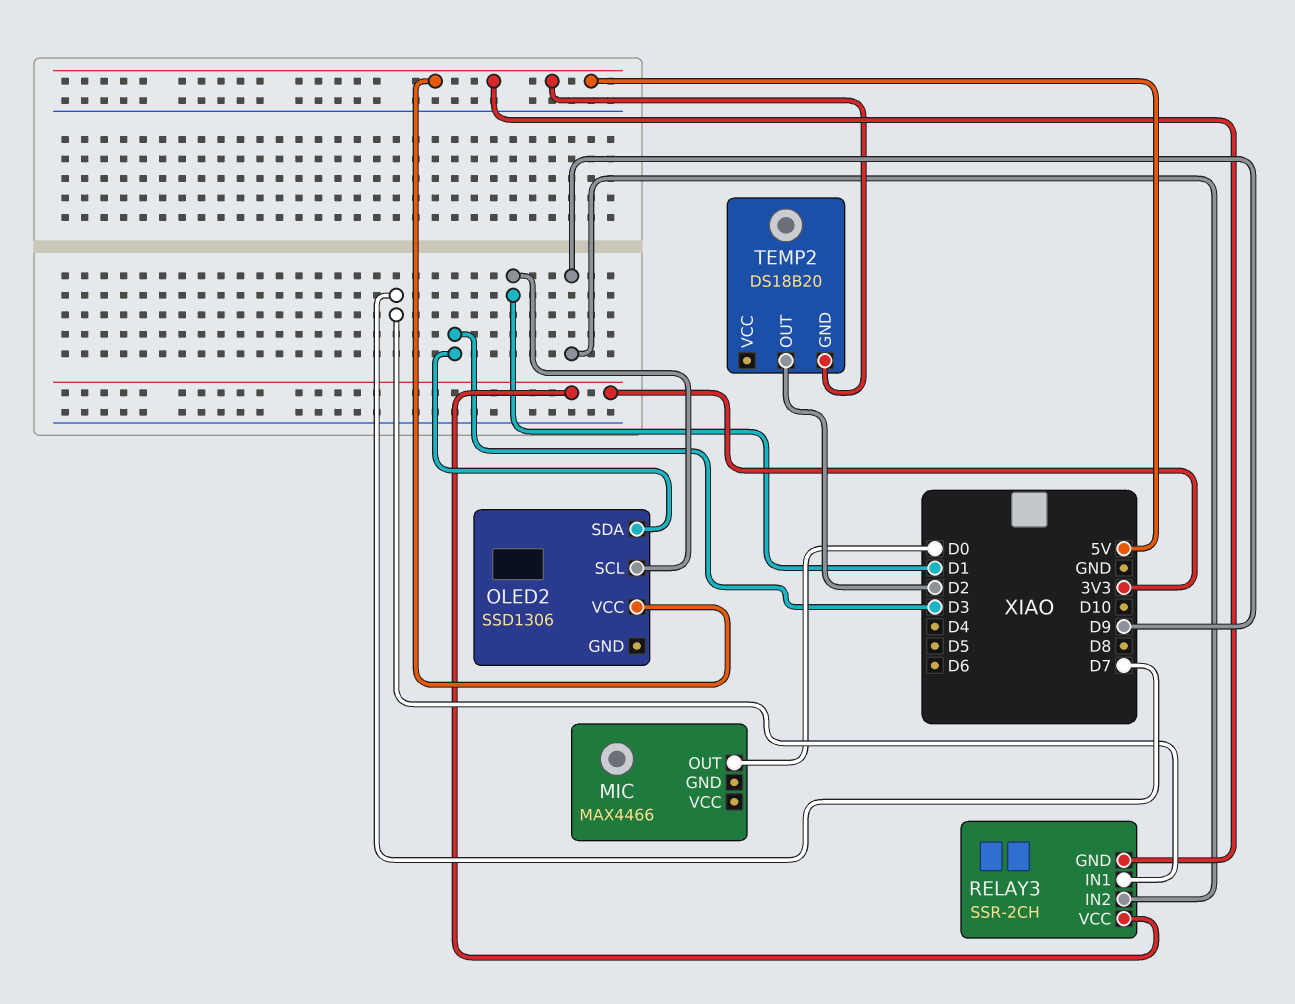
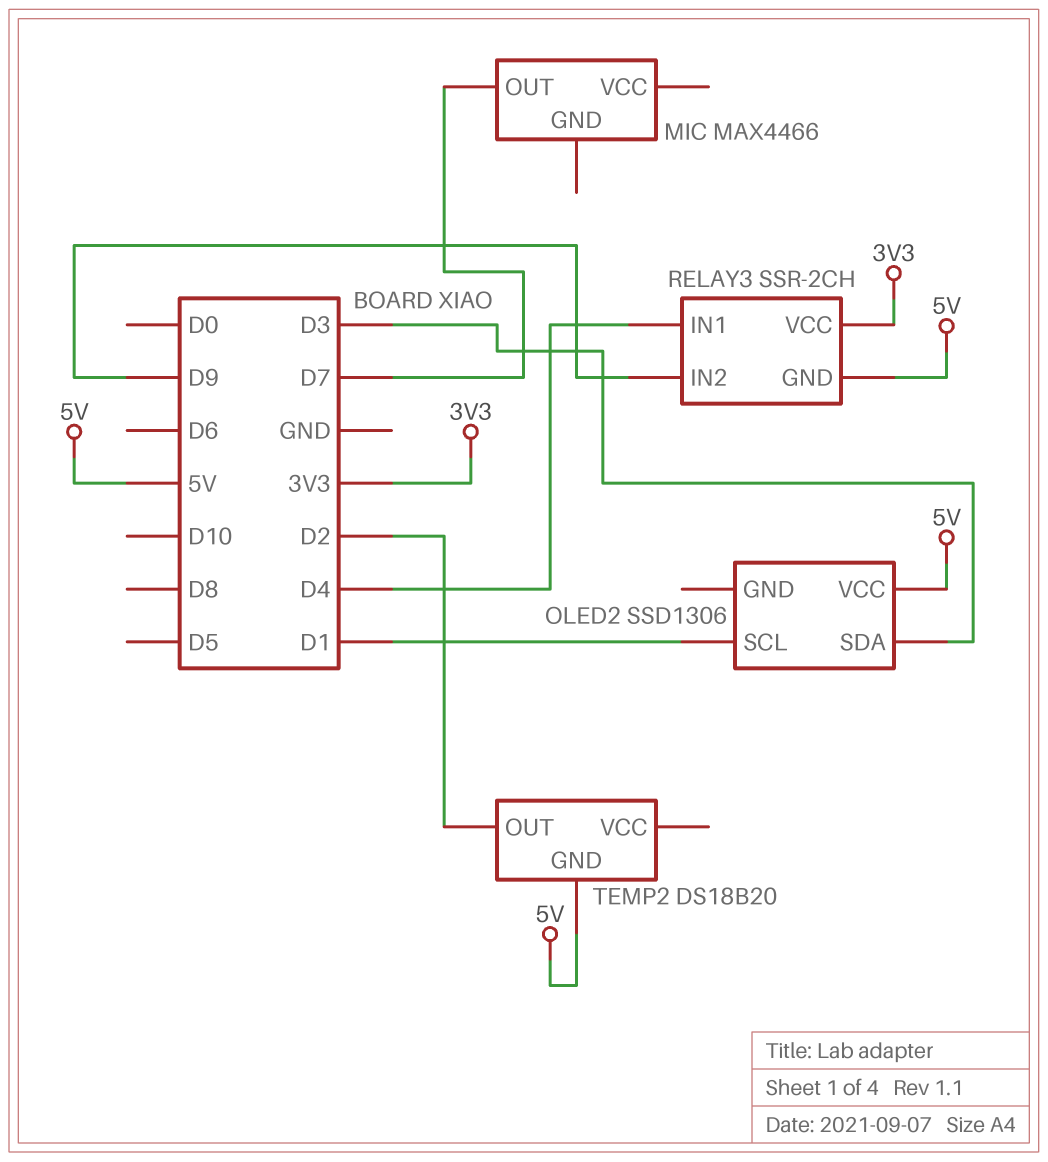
MIC pin OUT: D0 -> D7
RELAY3 pin IN1: D7 -> D4

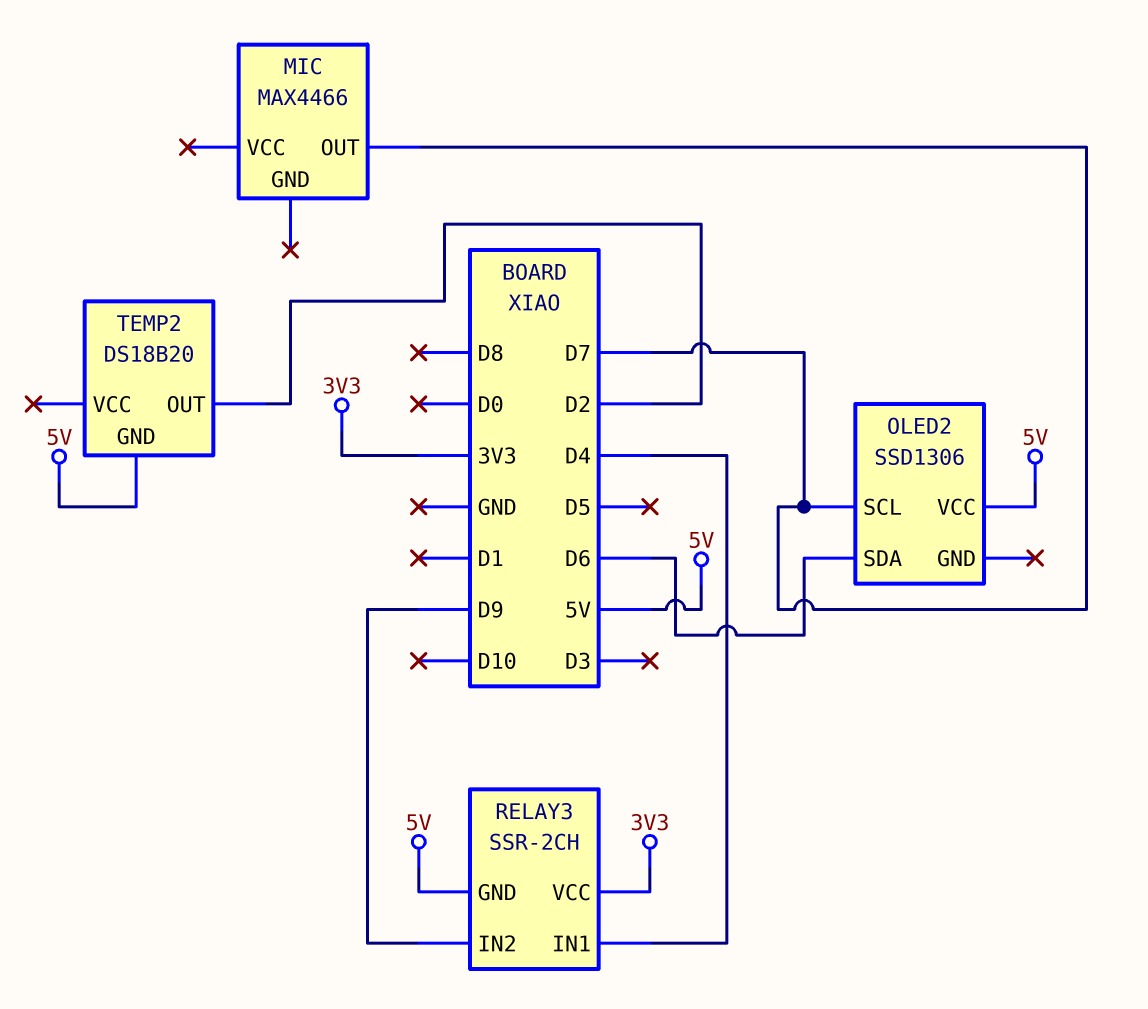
OLED2 pin SCL: D1 -> D7
OLED2 pin SDA: D3 -> D6

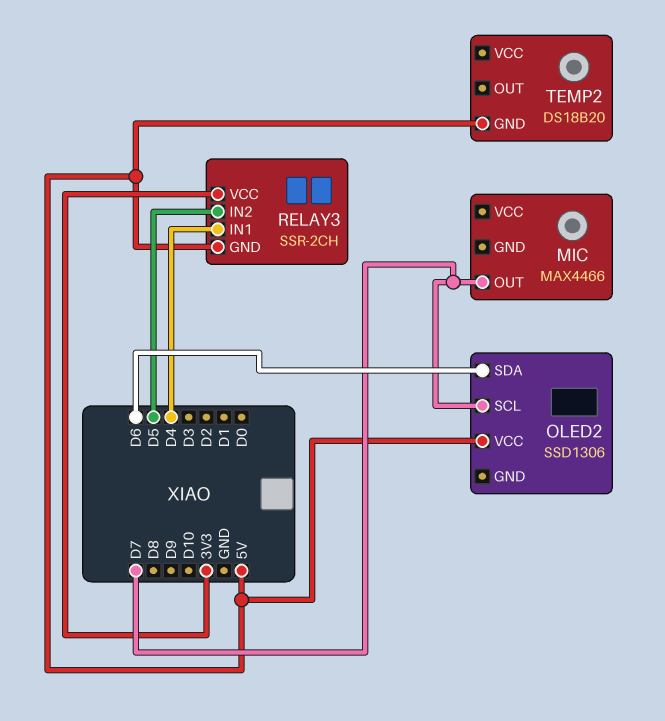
RELAY3 pin IN2: D9 -> D5
TEMP2 pin OUT: D2 -> none

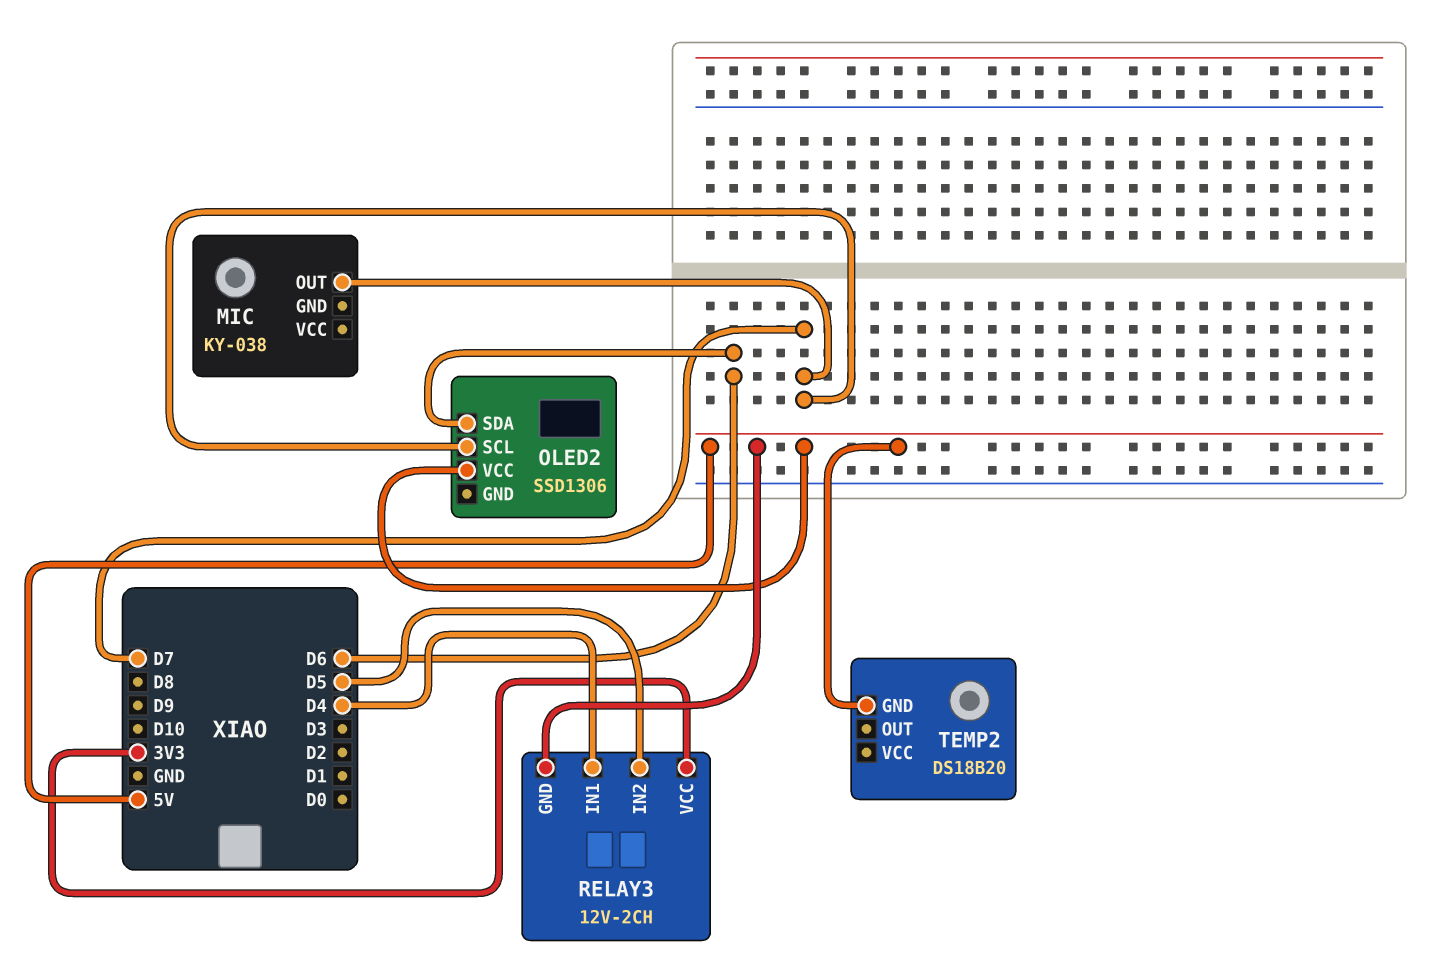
MIC: MAX4466 -> KY-038
RELAY3: SSR-2CH -> 12V-2CH

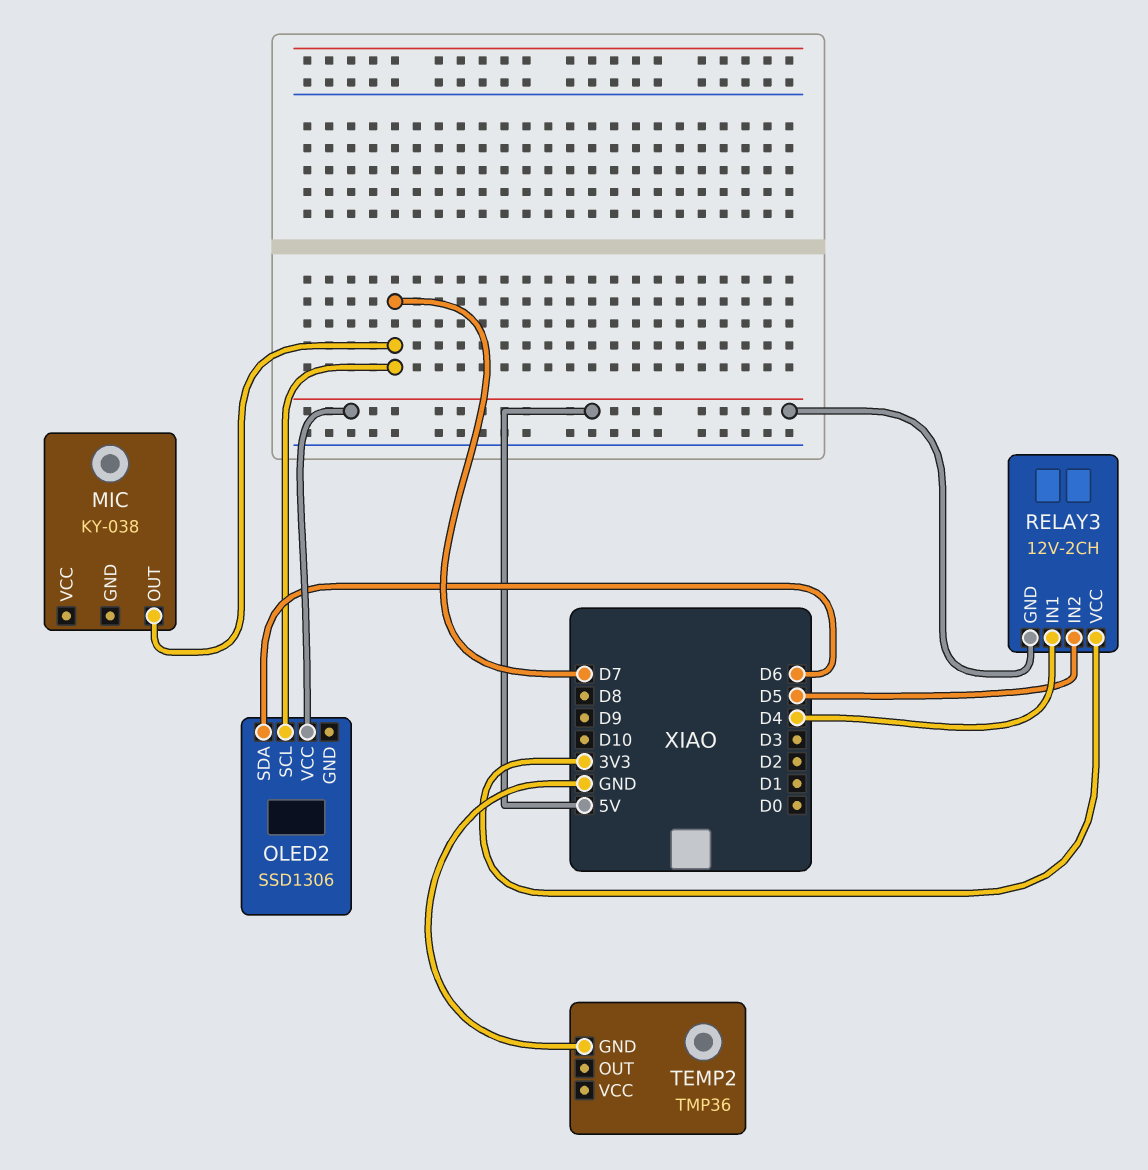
TEMP2: DS18B20 -> TMP36
TEMP2 pin GND: 5V -> GND

